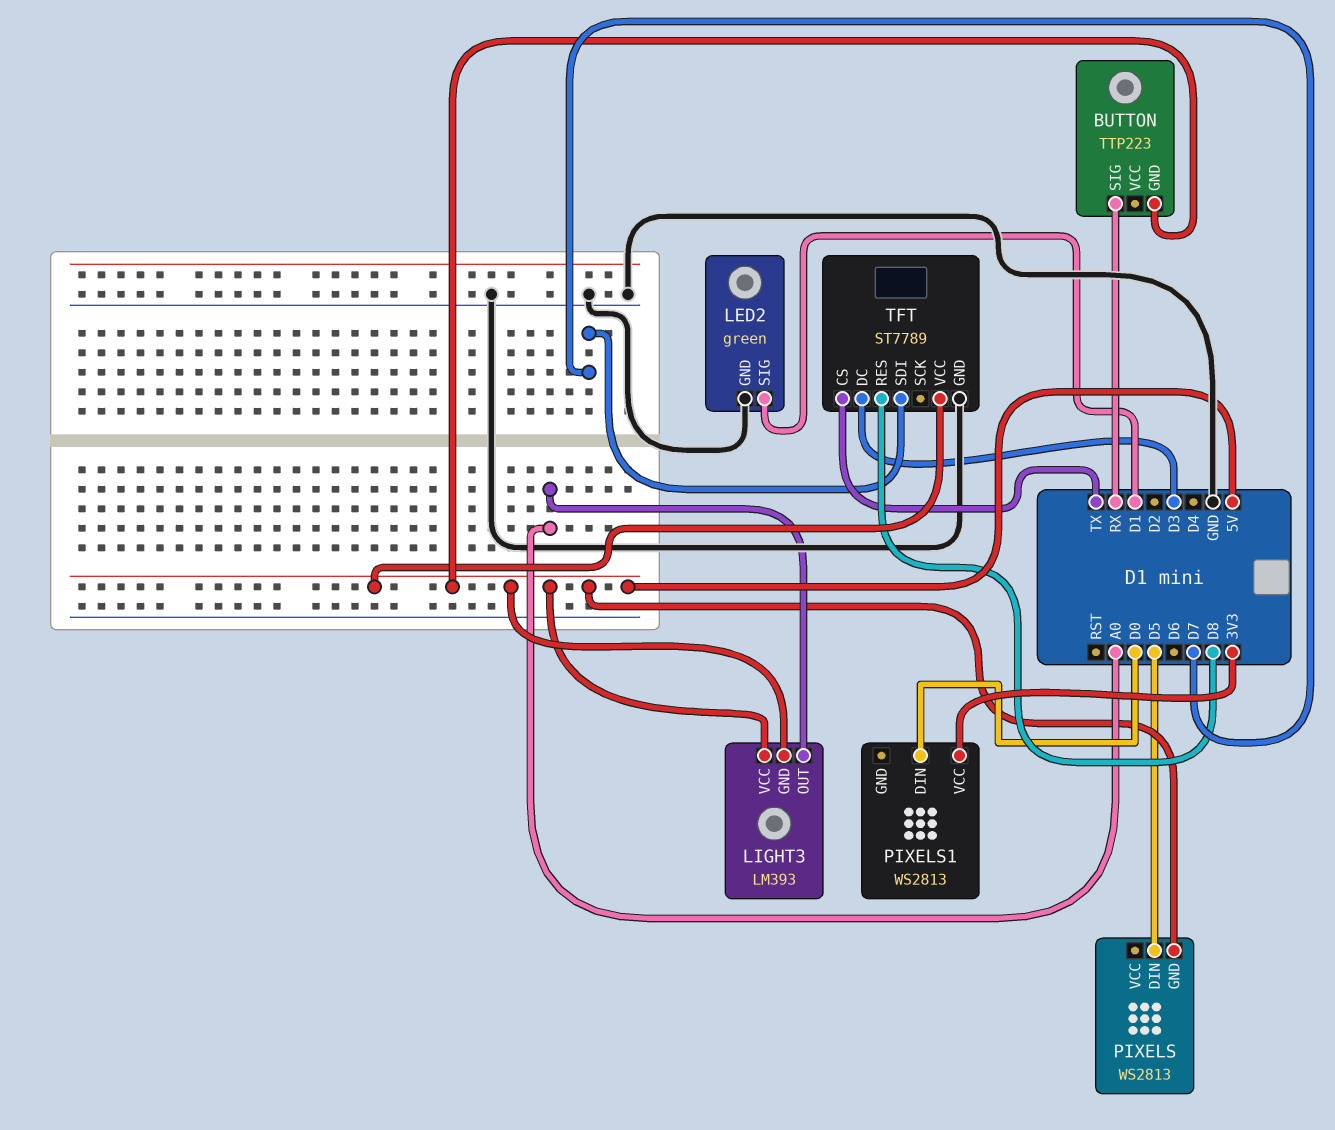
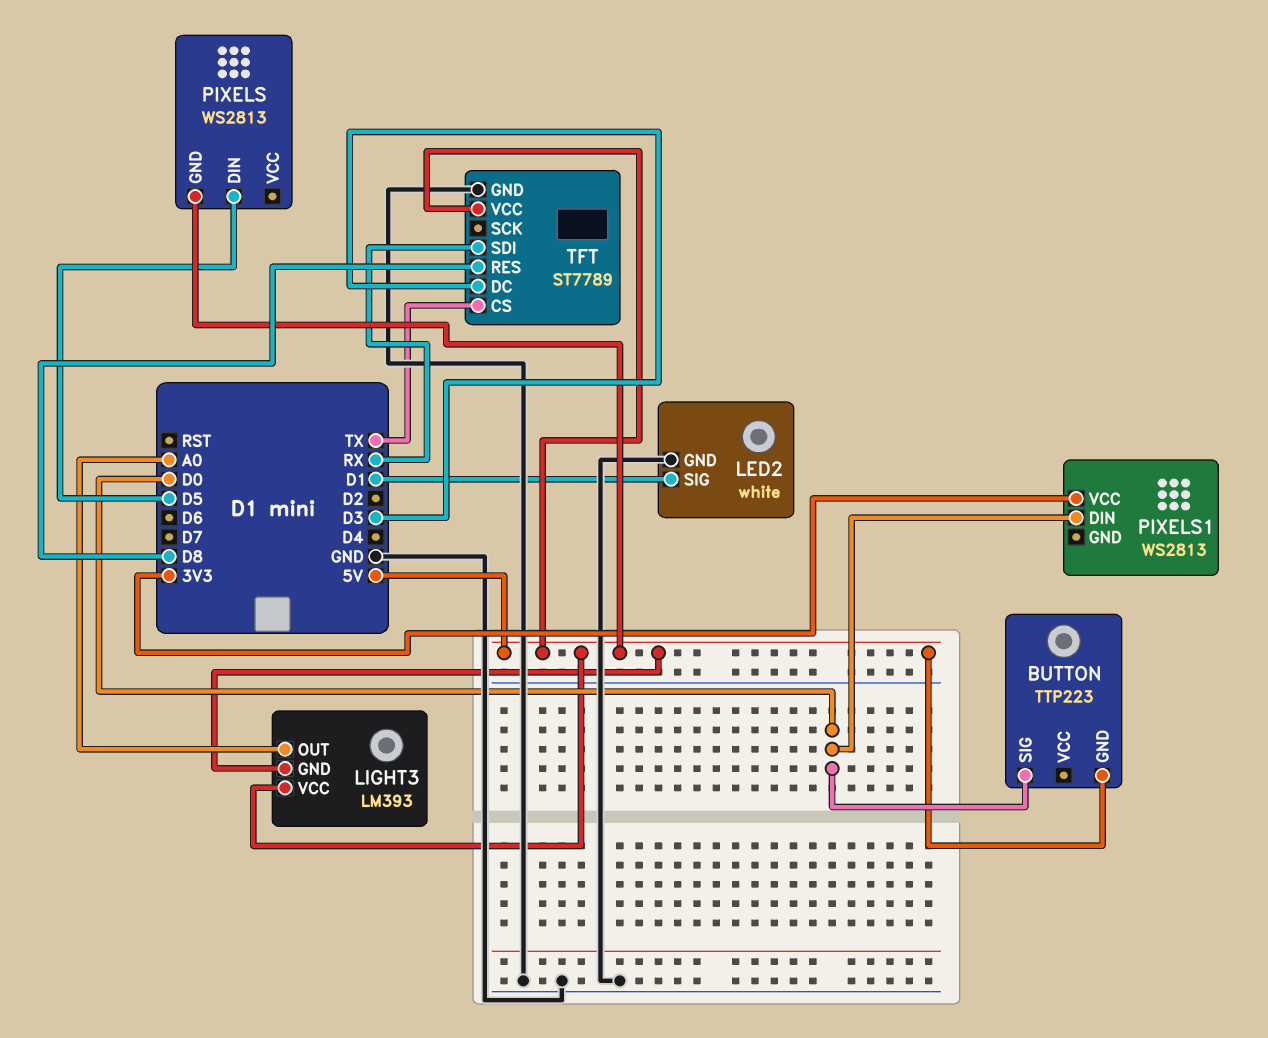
BUTTON pin SIG: RX -> D0
LED2: green -> white
TFT pin SDI: D7 -> RX

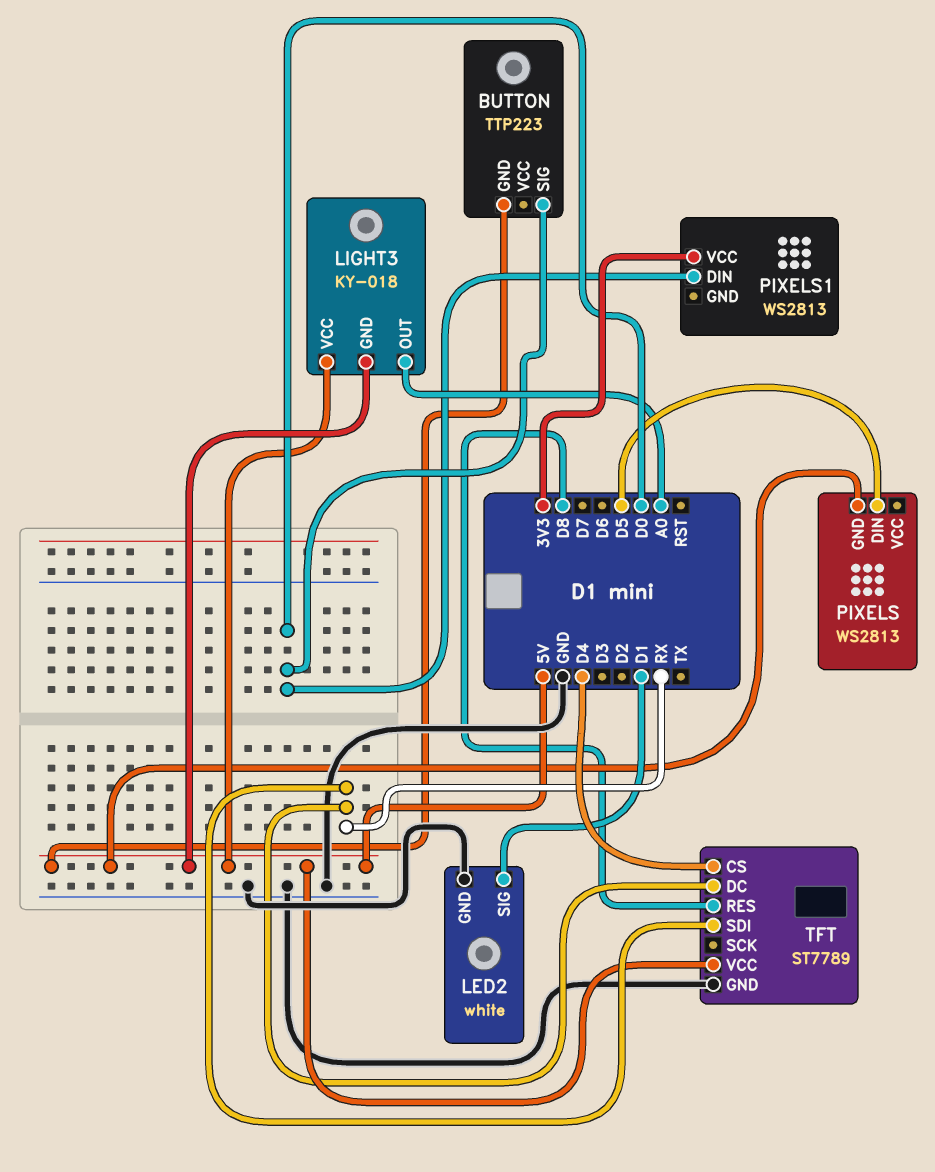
LIGHT3: LM393 -> KY-018
TFT pin CS: TX -> D4
TFT pin DC: D3 -> RX

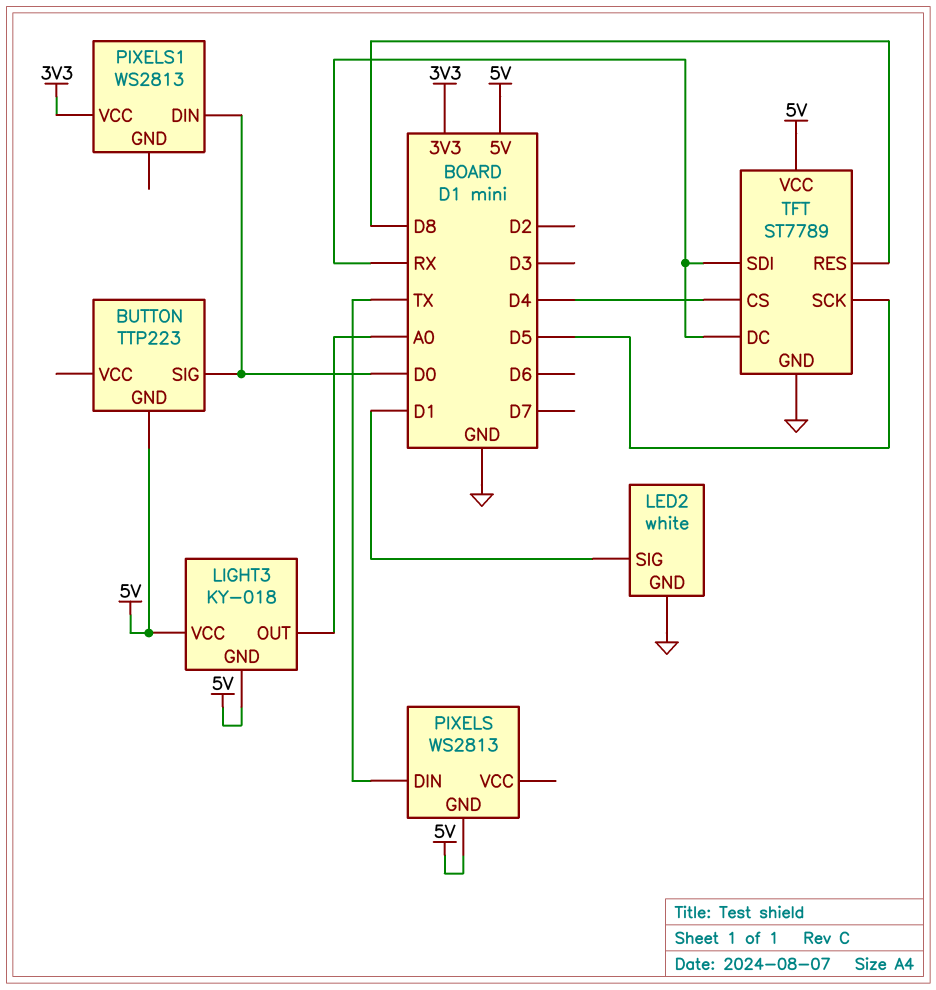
PIXELS pin DIN: D5 -> TX
TFT pin SCK: none -> D5

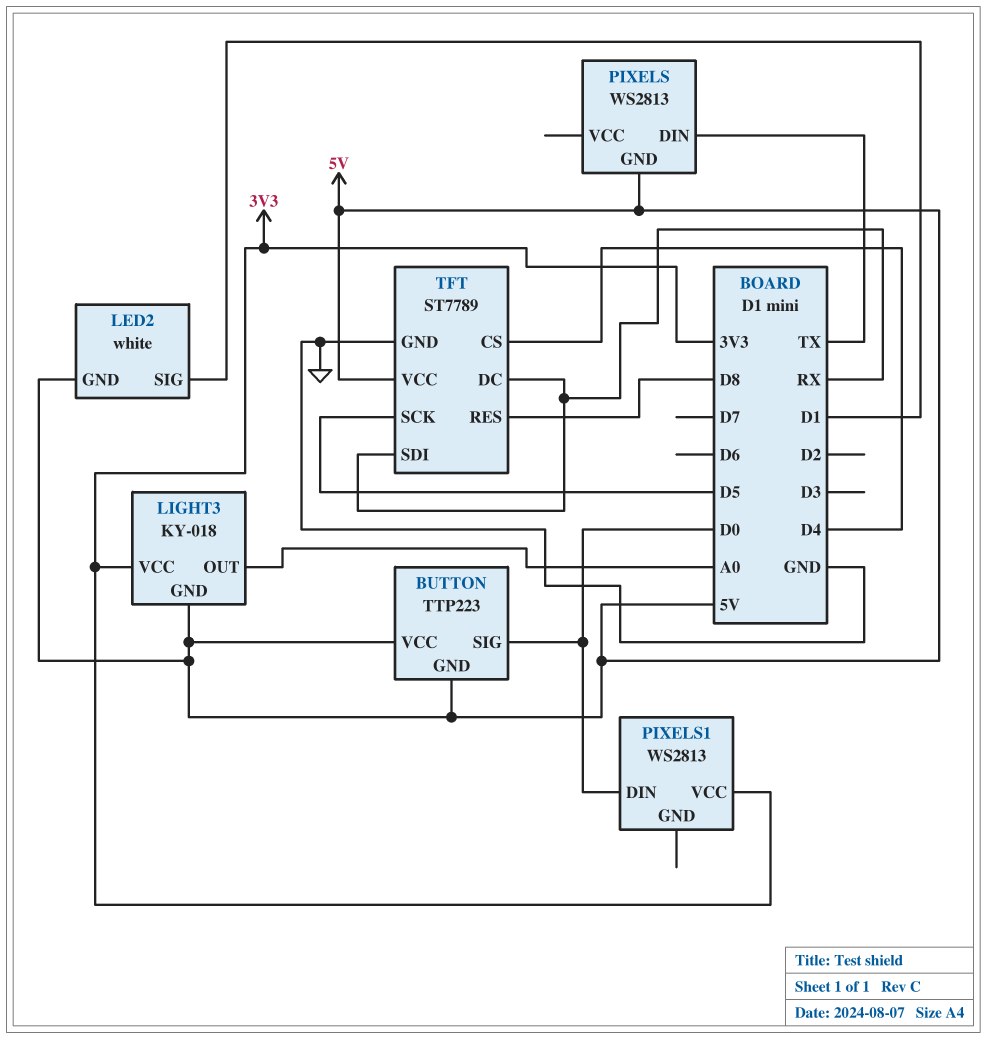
BUTTON pin VCC: none -> 5V
LED2 pin GND: GND -> 5V
LIGHT3 pin VCC: 5V -> 3V3

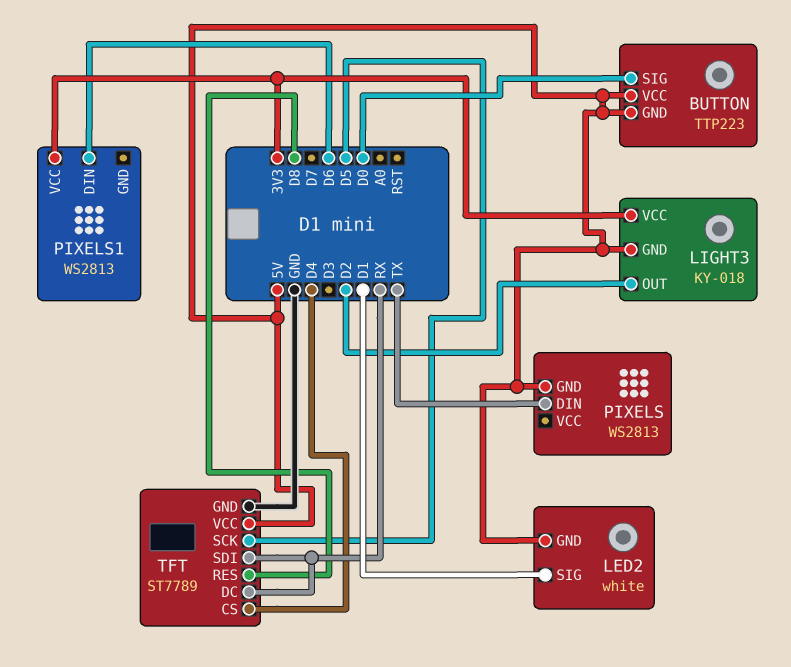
LIGHT3 pin OUT: A0 -> D2
PIXELS1 pin DIN: D0 -> D6

